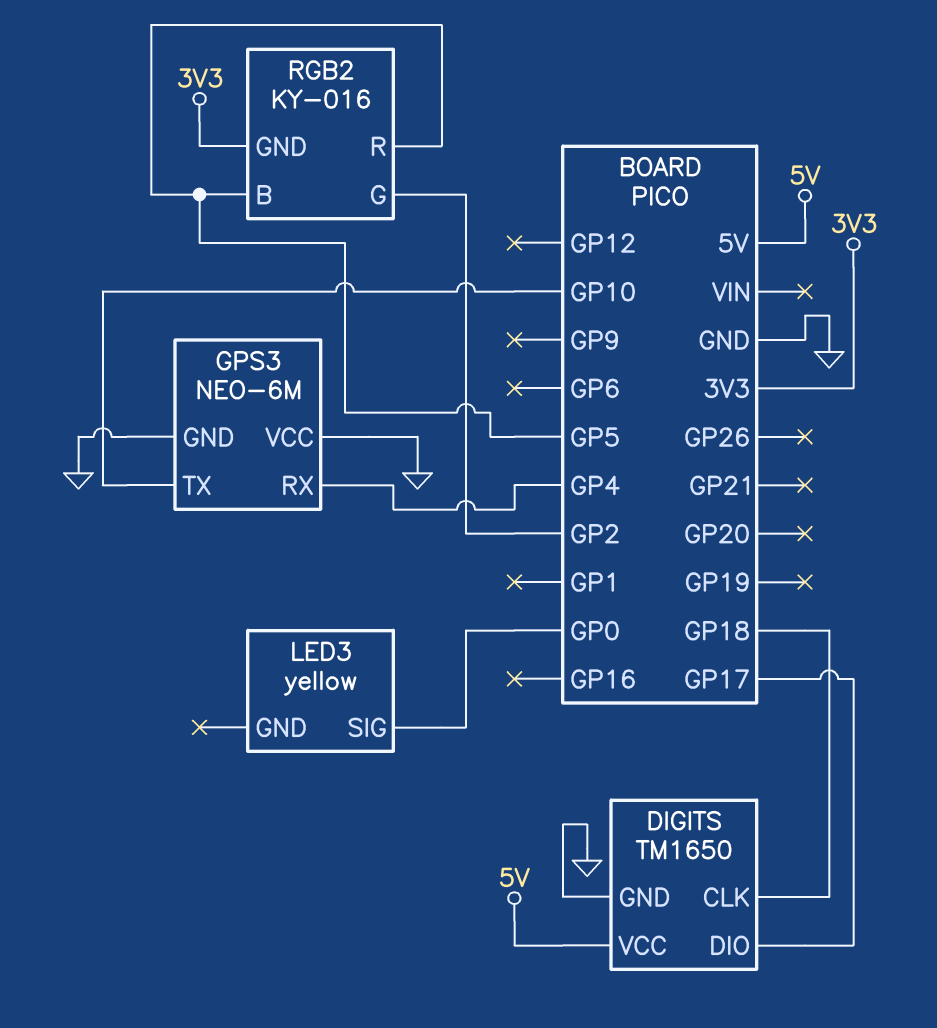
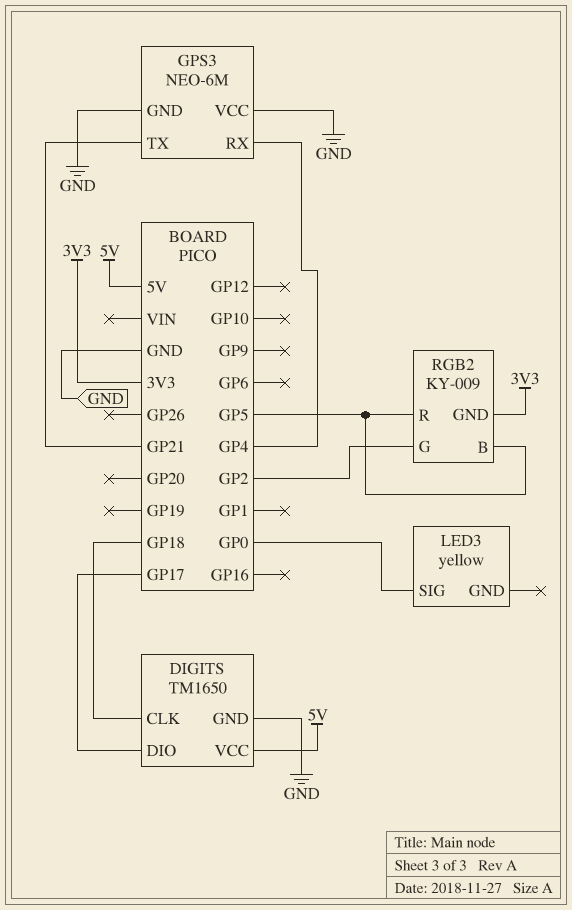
GPS3 pin TX: GP10 -> GP21
RGB2: KY-016 -> KY-009

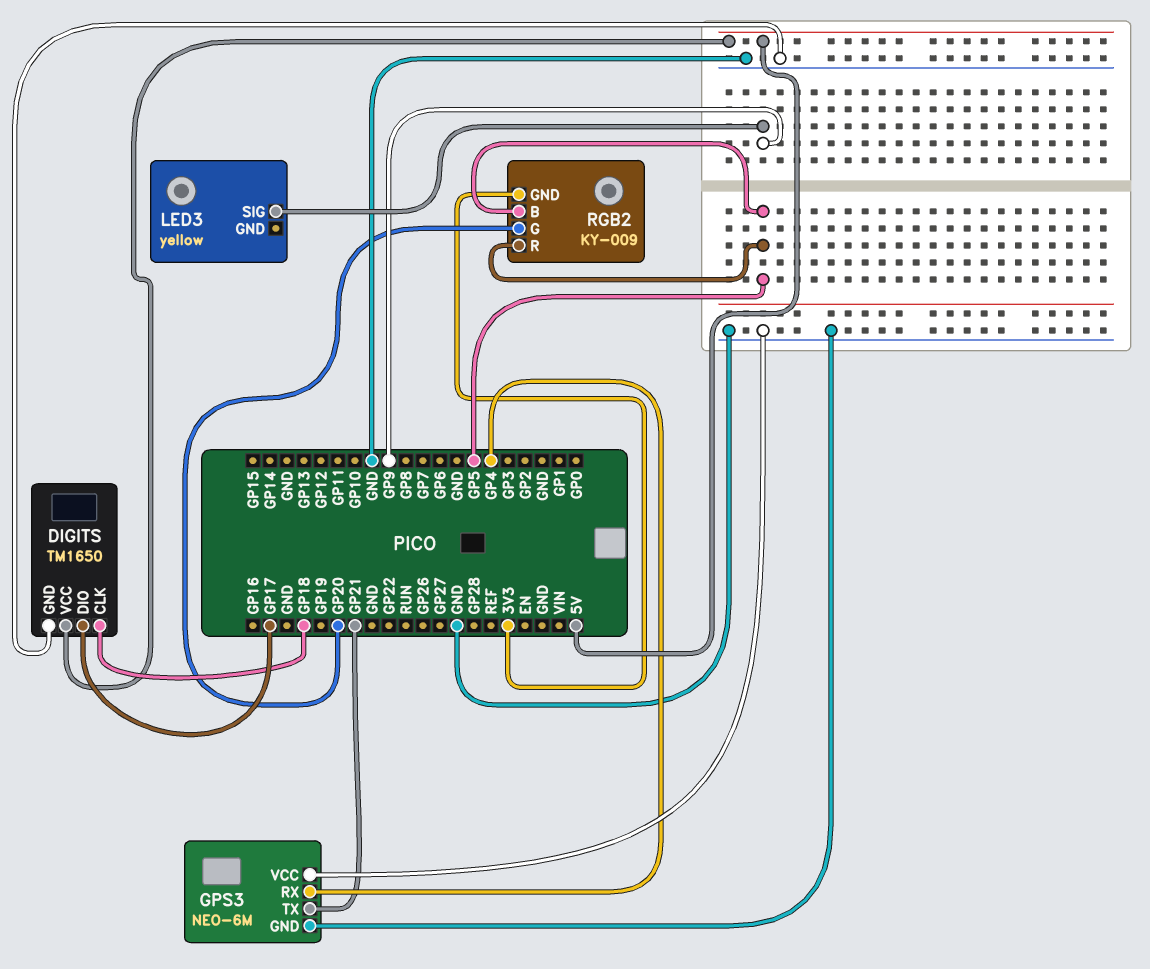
LED3 pin SIG: GP0 -> GP9
RGB2 pin G: GP2 -> GP20

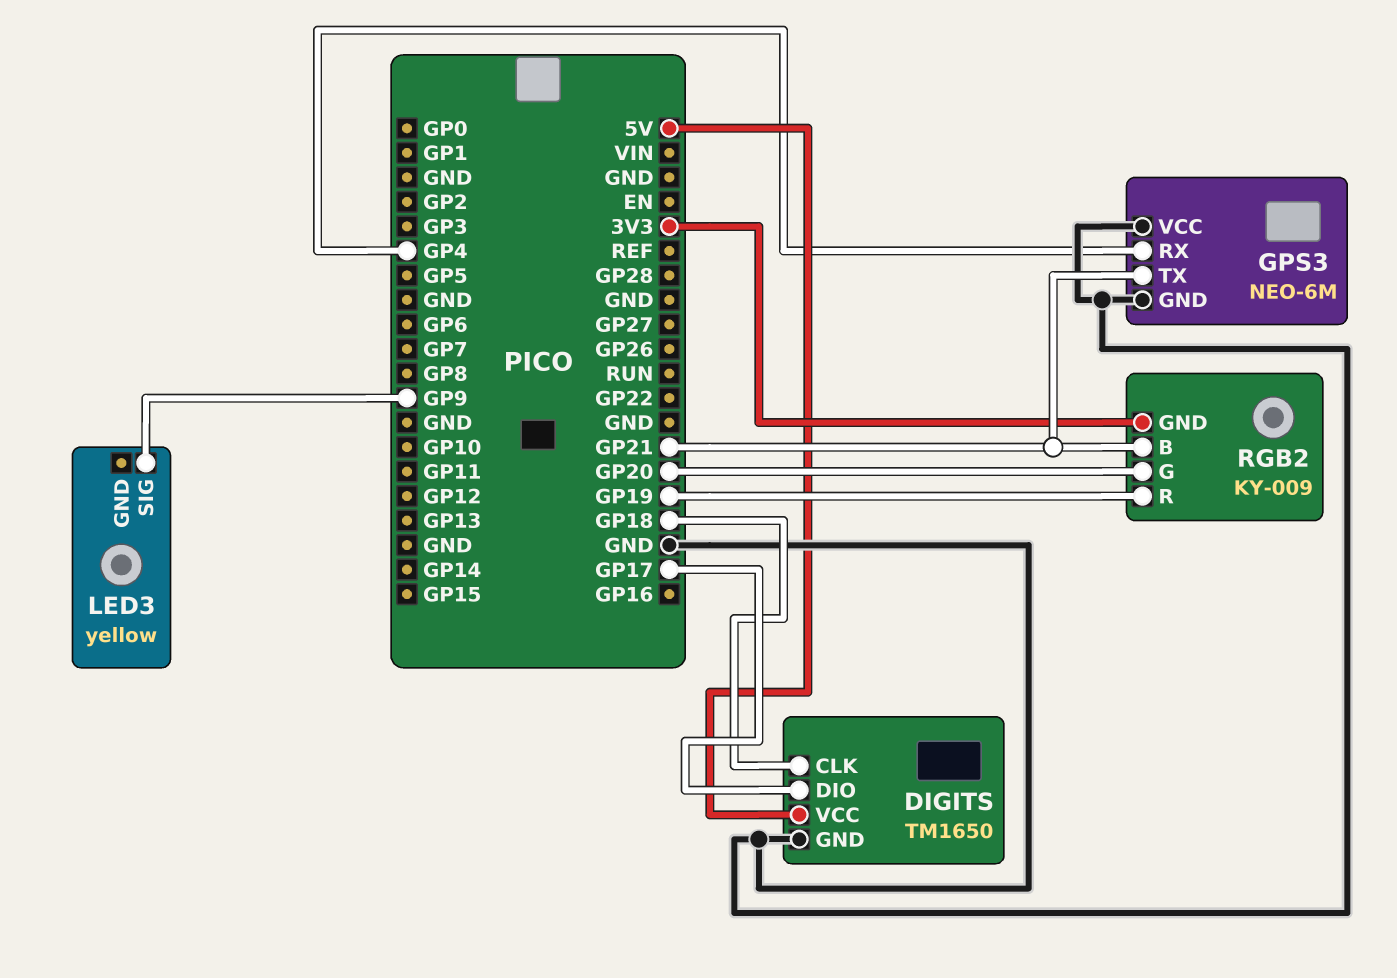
RGB2 pin B: GP5 -> GP21
RGB2 pin R: GP5 -> GP19

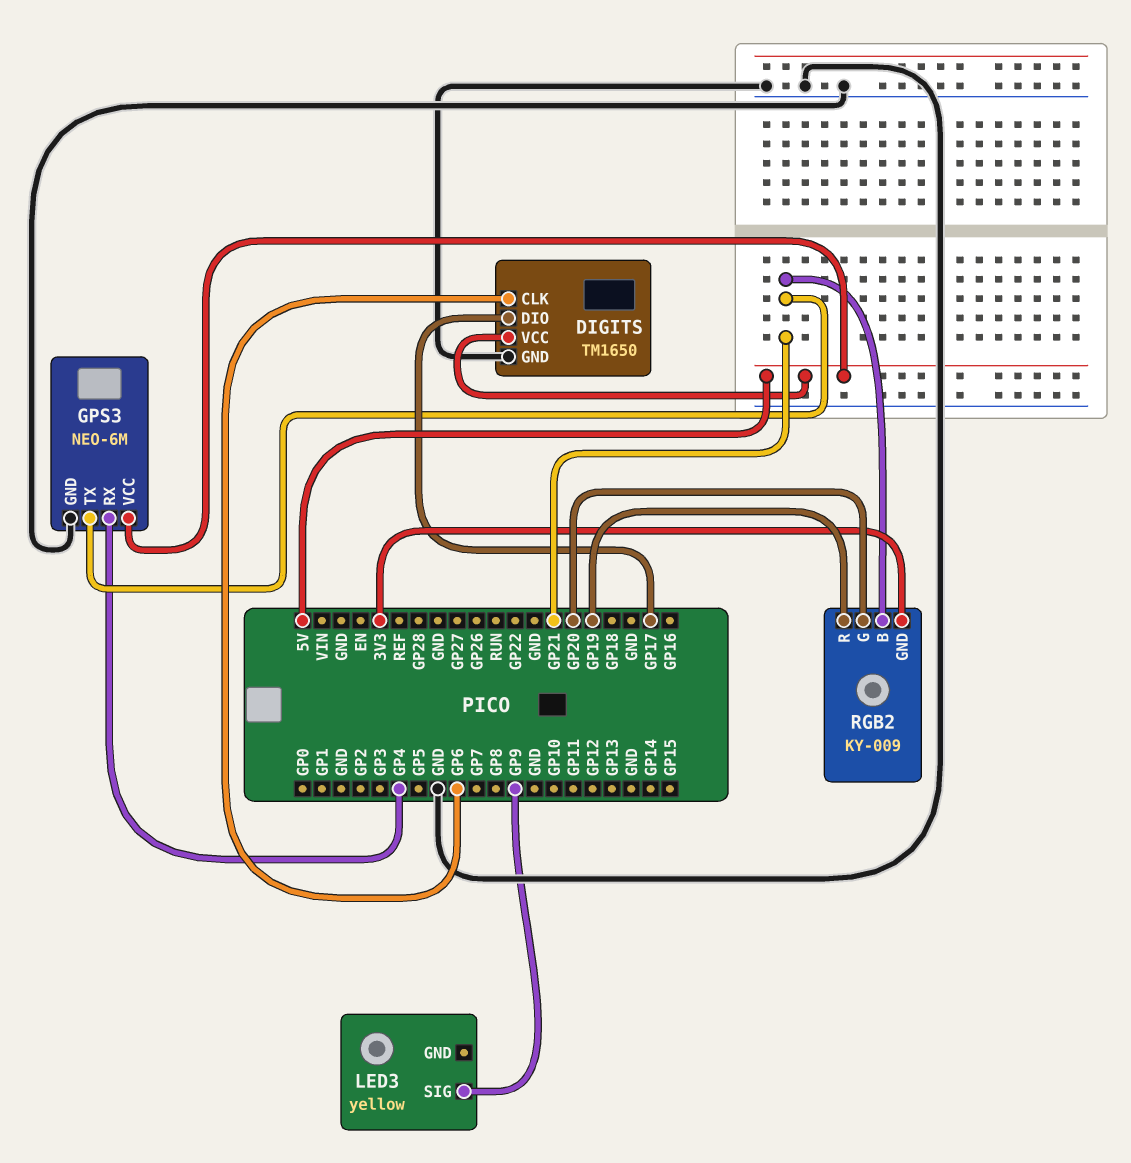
DIGITS pin CLK: GP18 -> GP6
GPS3 pin VCC: GND -> 5V

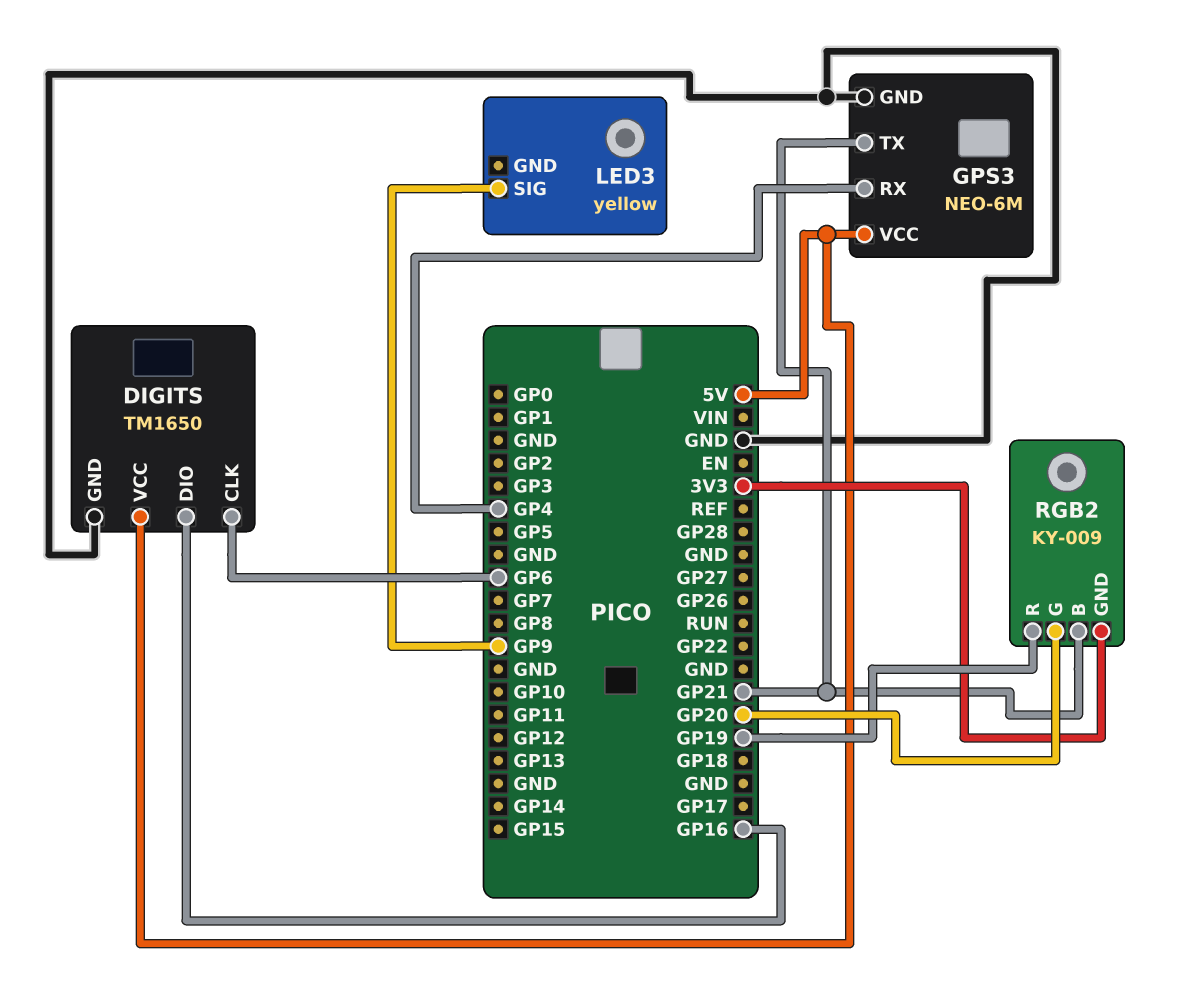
DIGITS pin DIO: GP17 -> GP16

